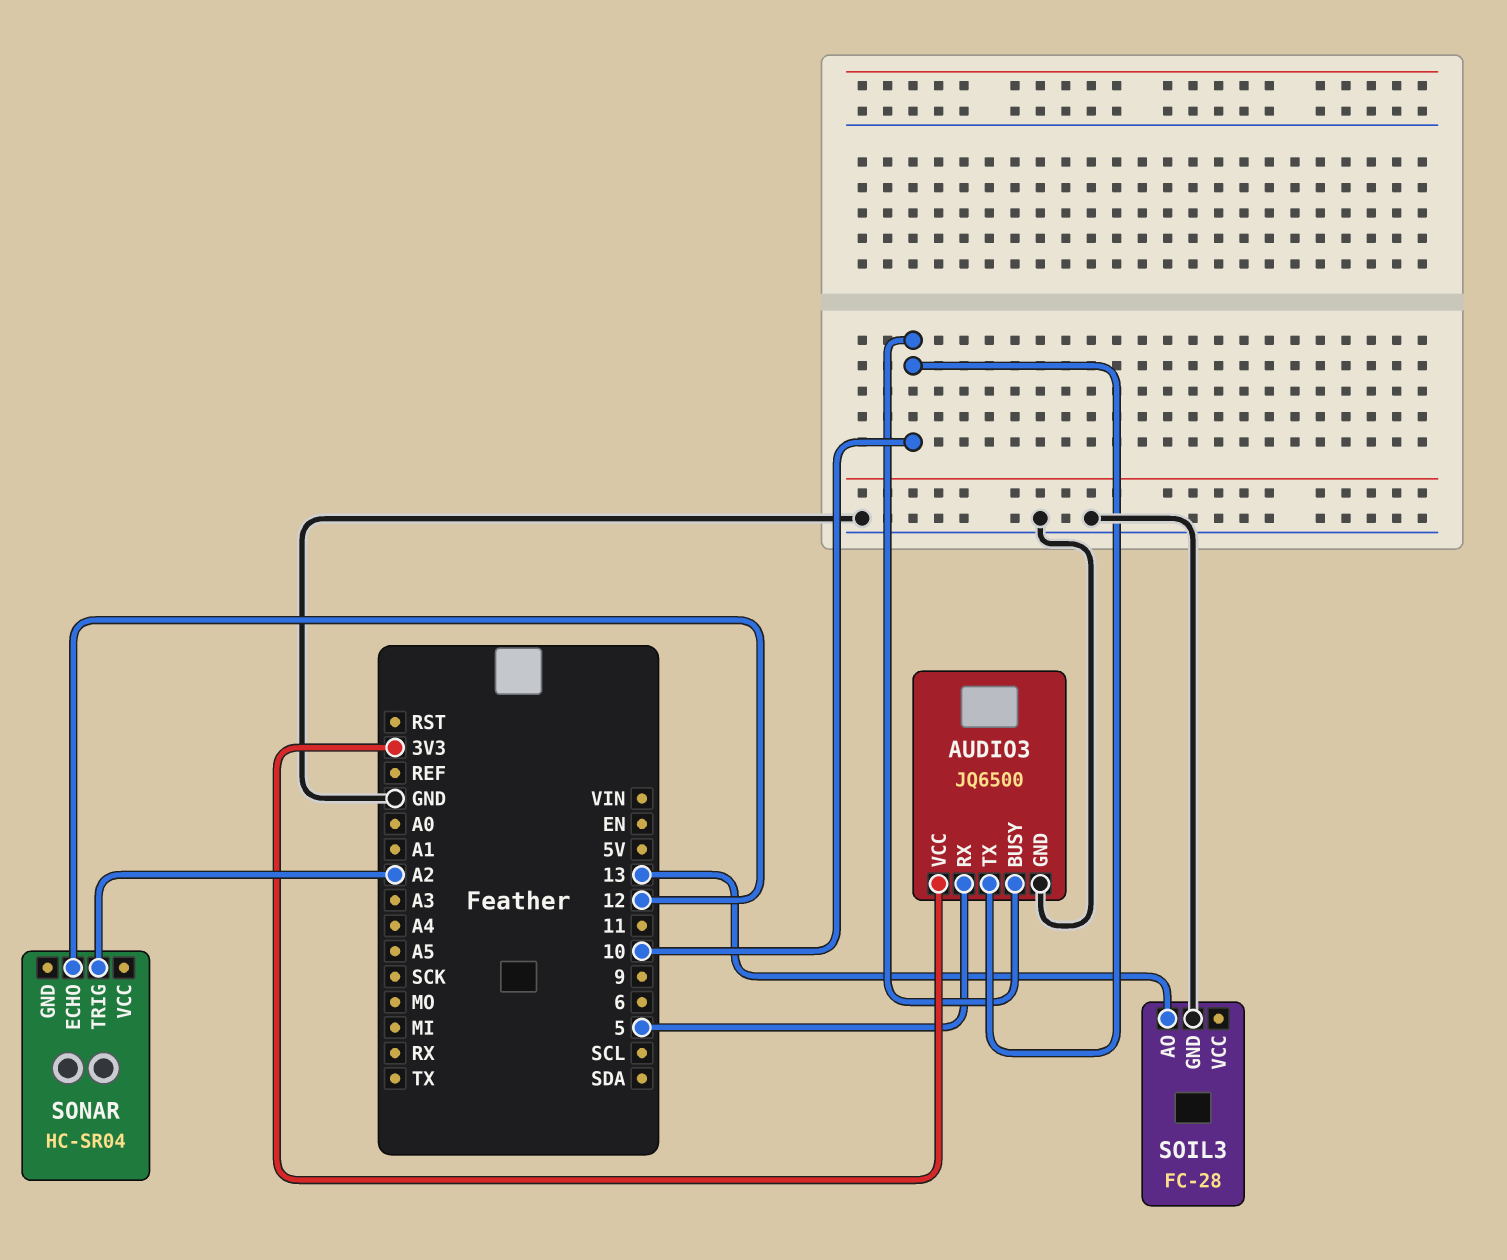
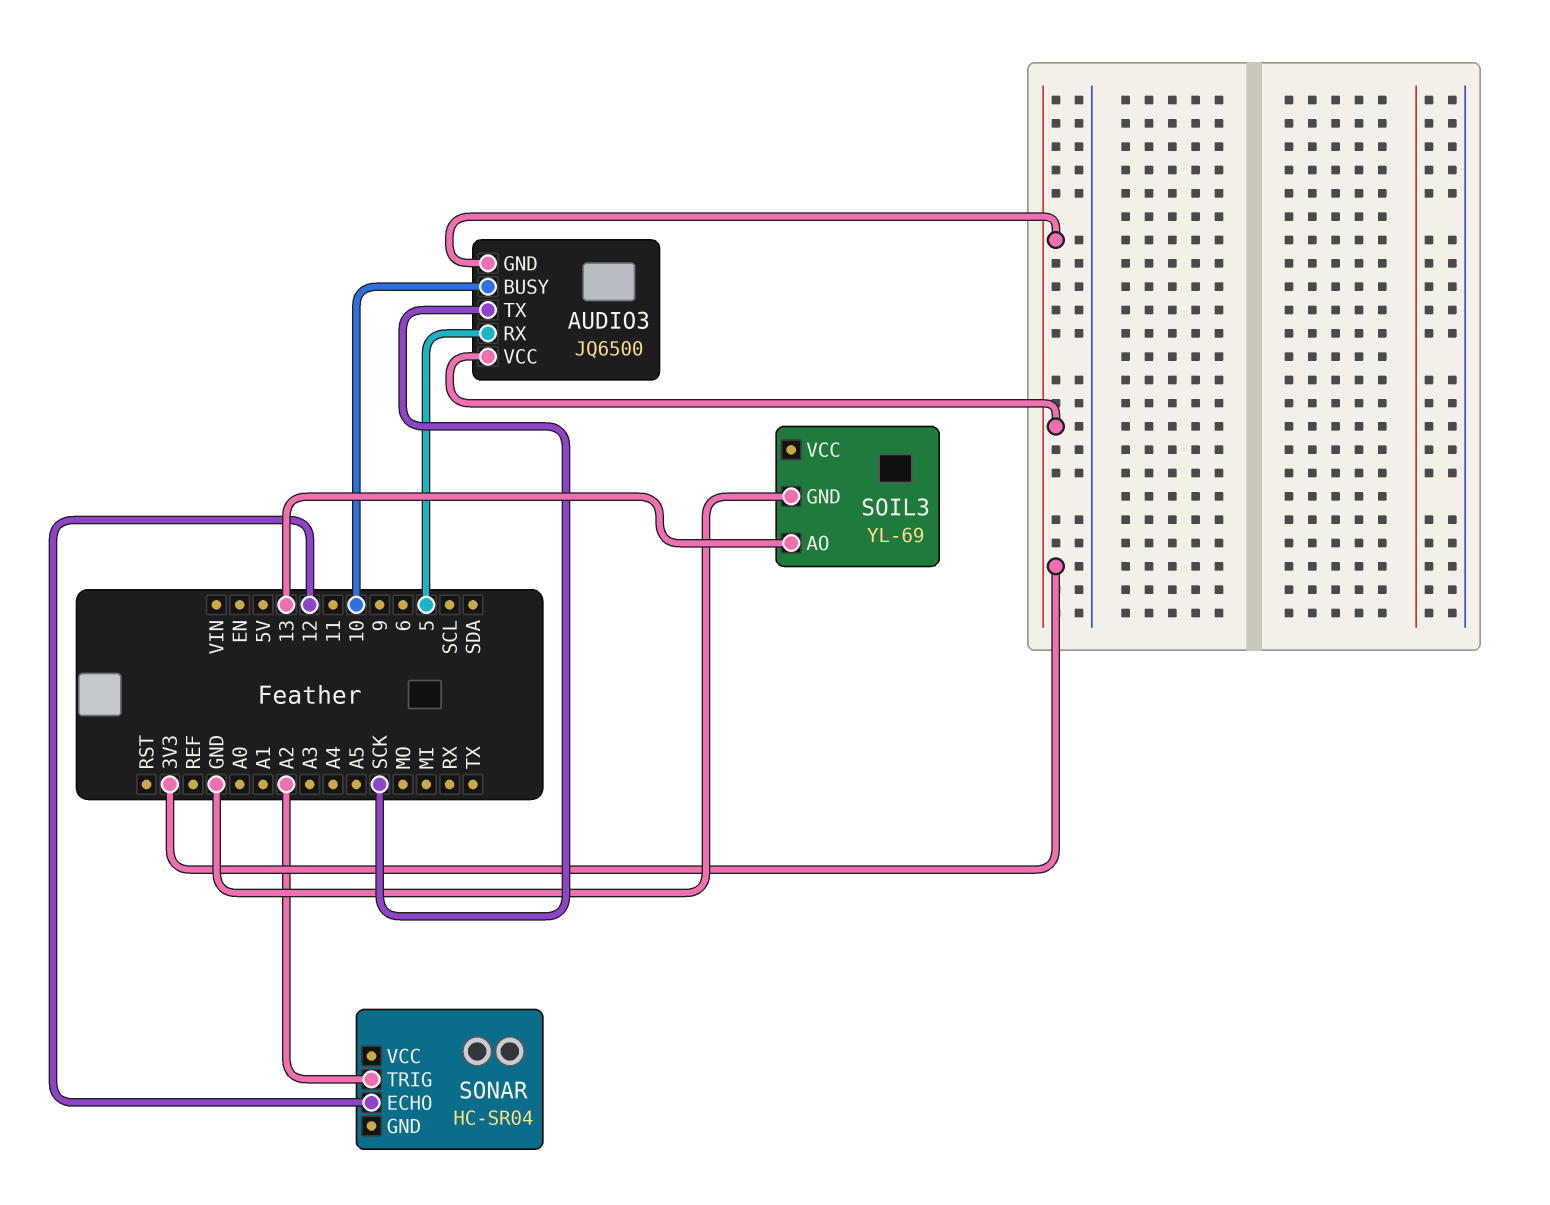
AUDIO3 pin GND: GND -> 3V3
AUDIO3 pin TX: 10 -> SCK
SOIL3: FC-28 -> YL-69

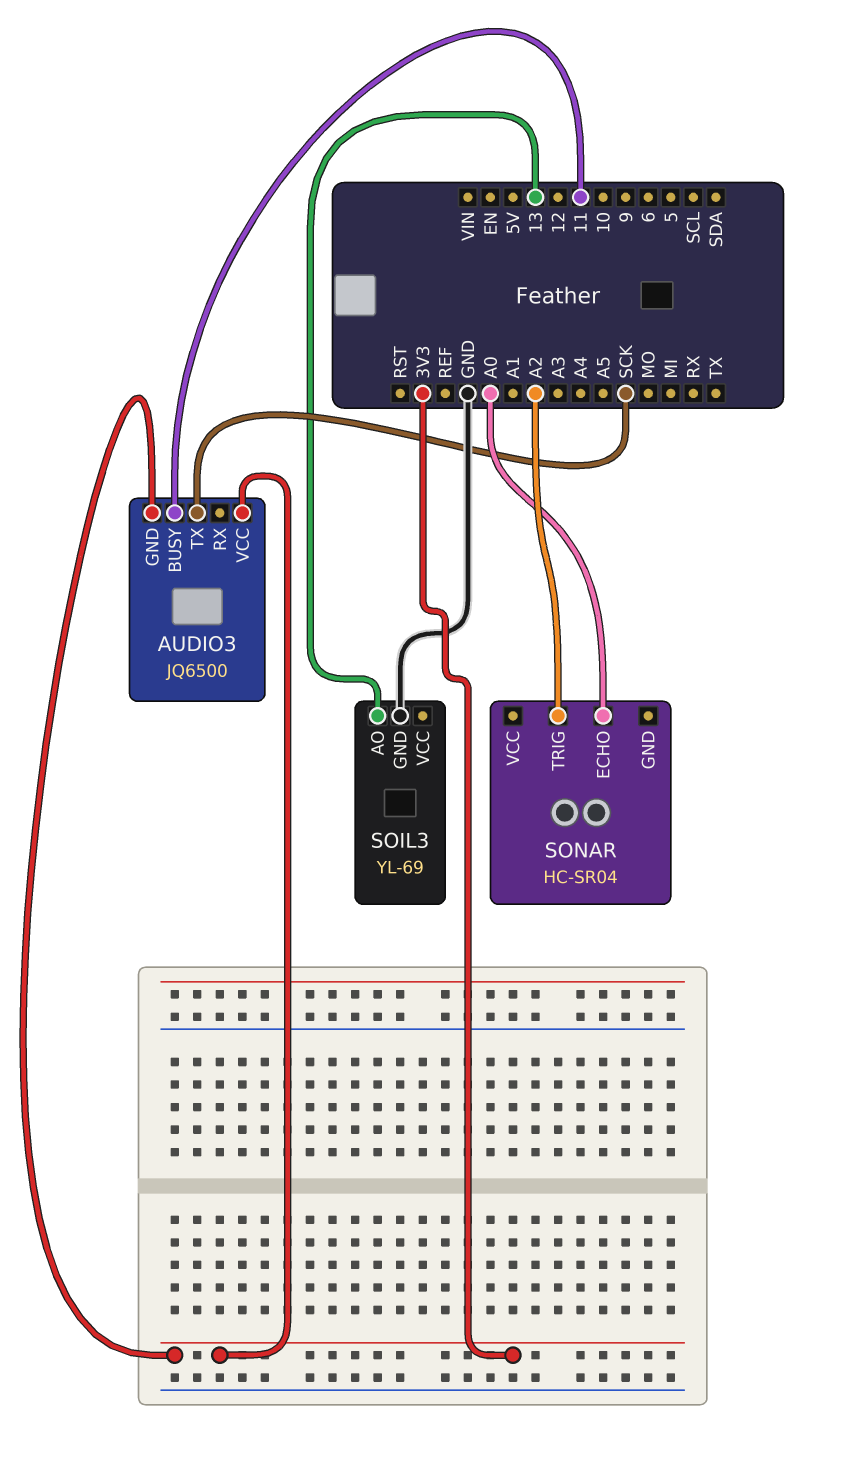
AUDIO3 pin BUSY: 10 -> 11
AUDIO3 pin RX: 5 -> none
SONAR pin ECHO: 12 -> A0

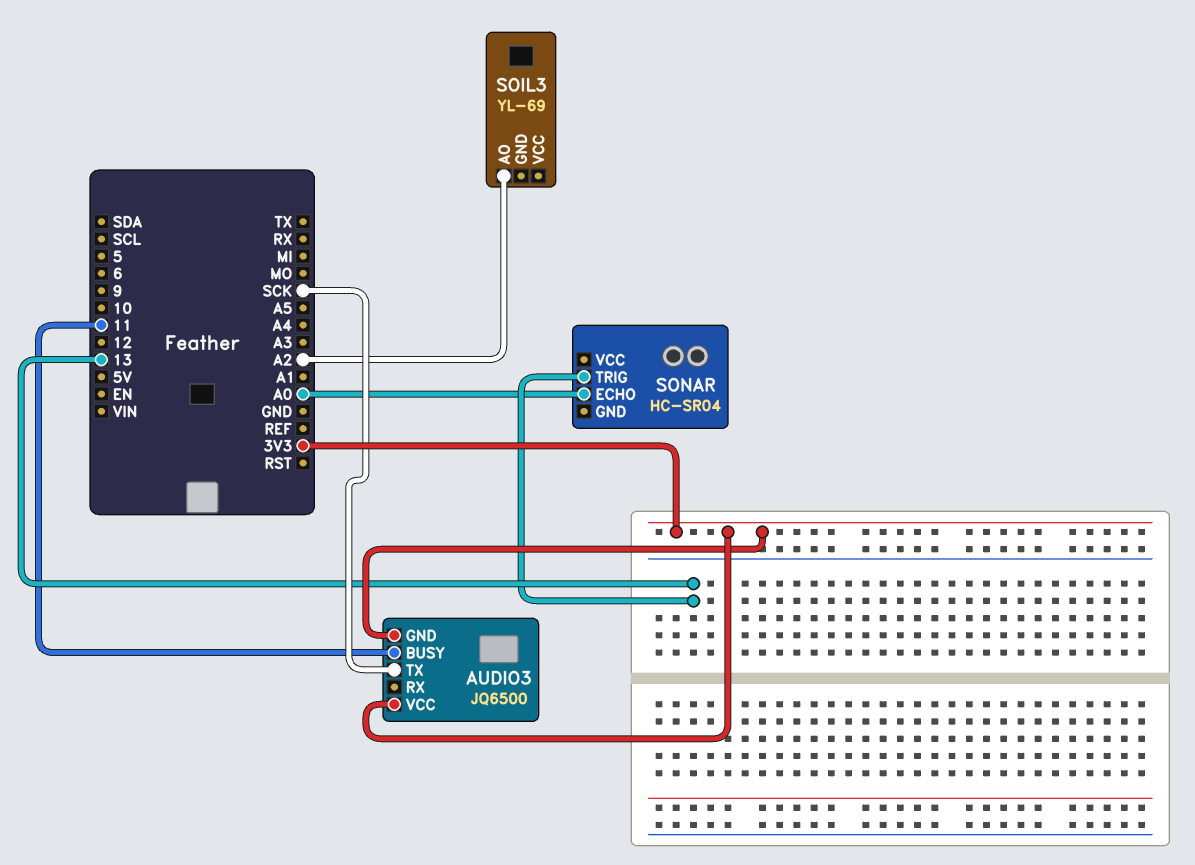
SOIL3 pin AO: 13 -> A2
SOIL3 pin GND: GND -> none
SONAR pin TRIG: A2 -> 13

